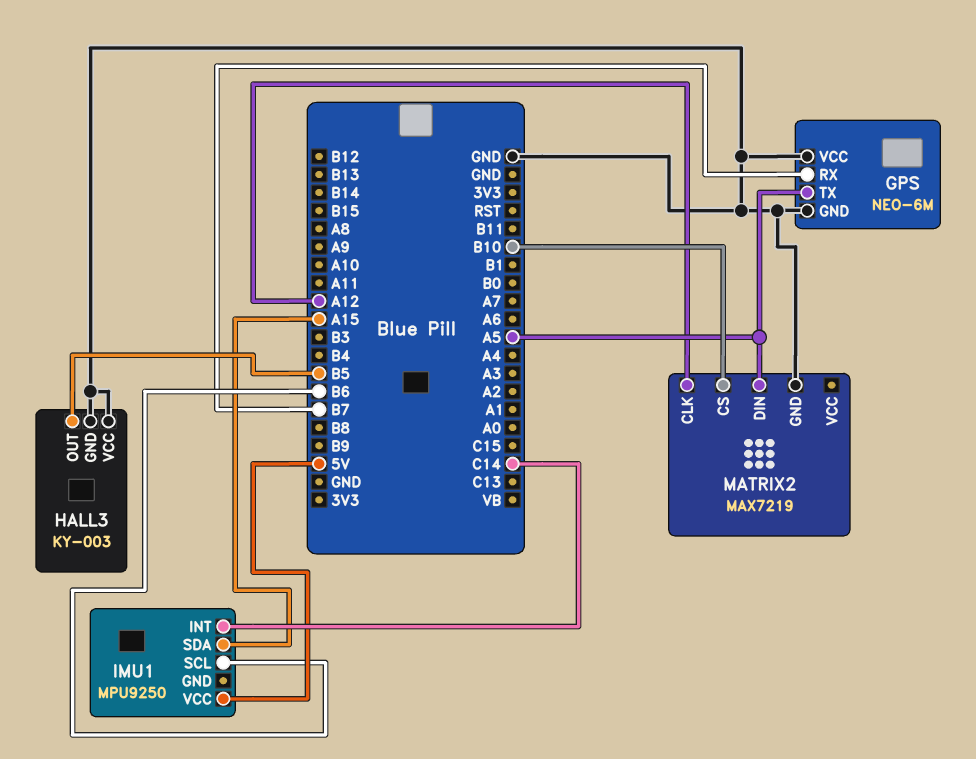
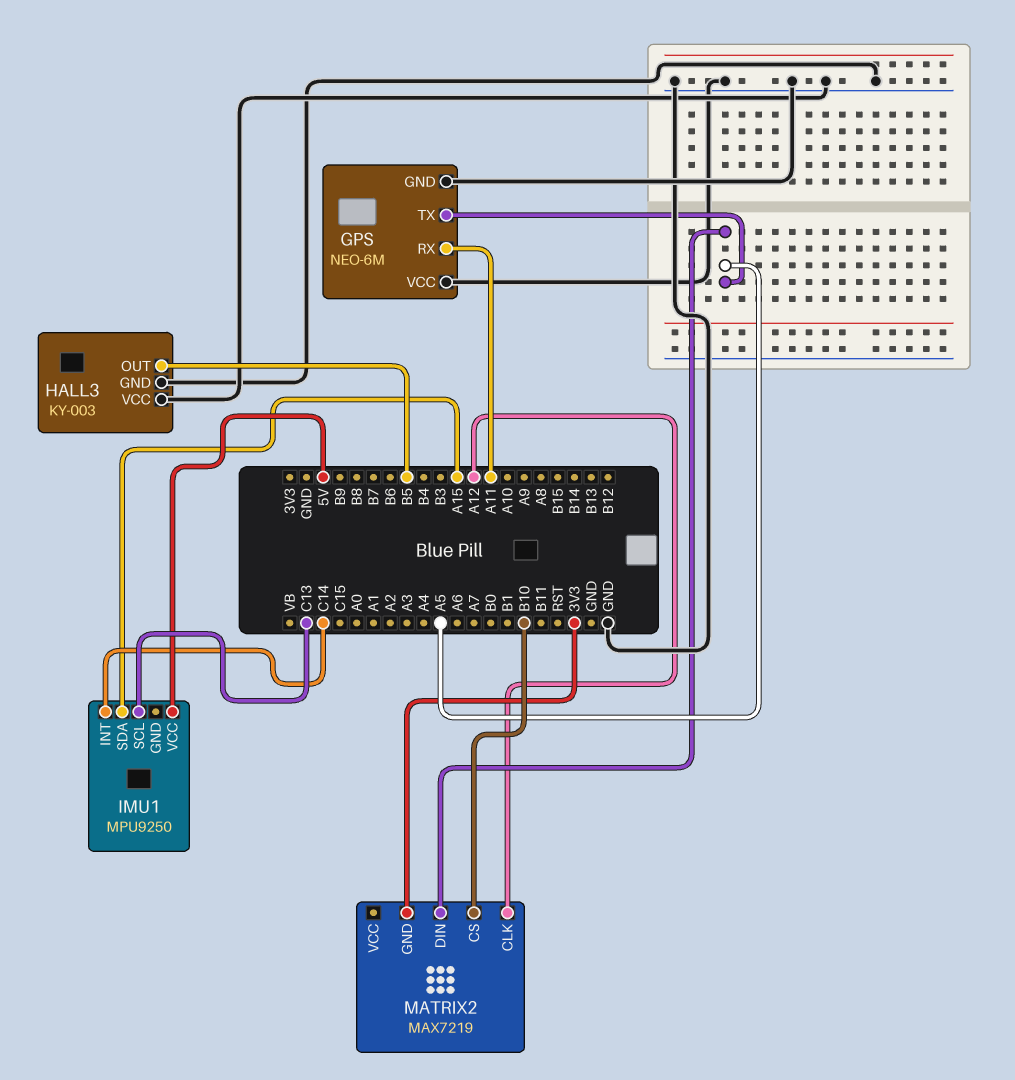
GPS pin RX: B7 -> A11
IMU1 pin SCL: B6 -> C13
MATRIX2 pin GND: GND -> 3V3

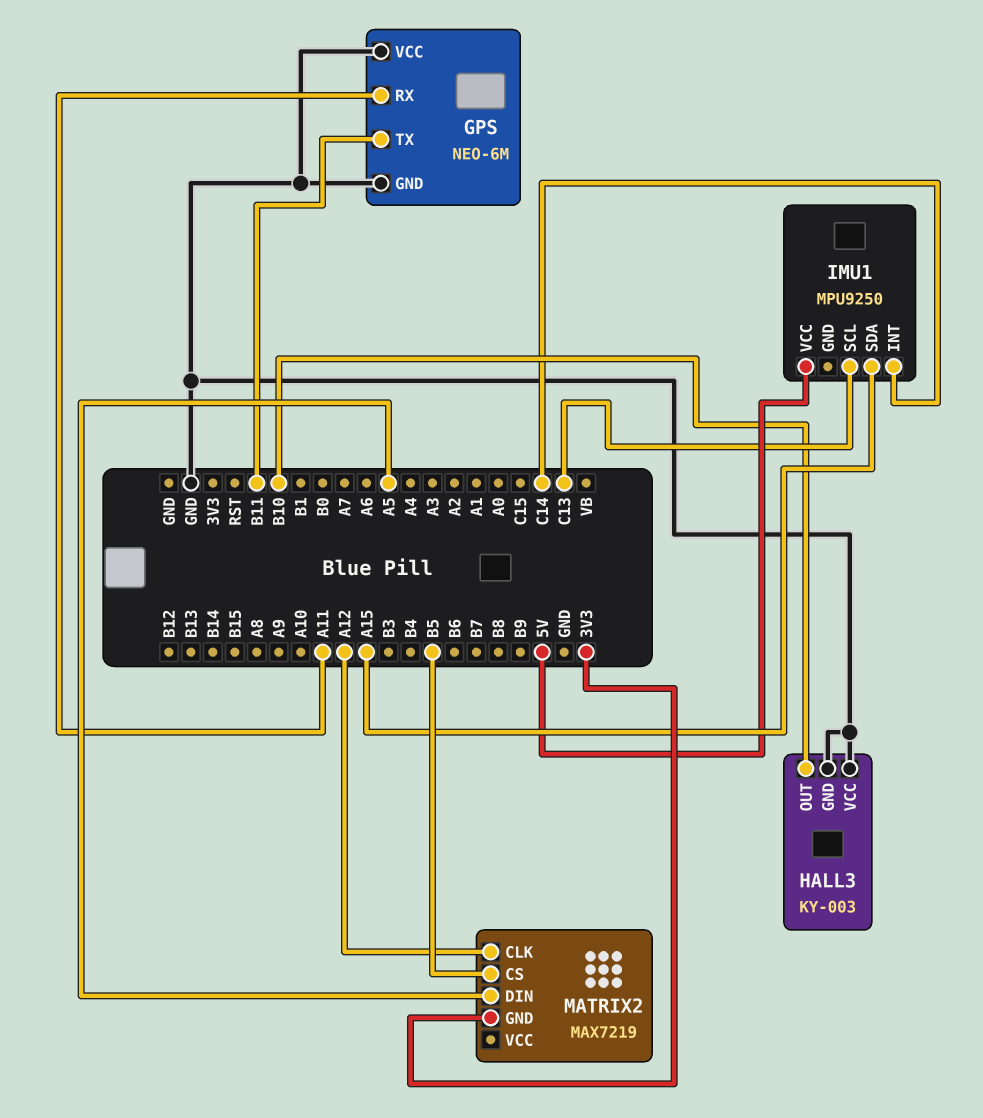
GPS pin TX: A5 -> B11
HALL3 pin OUT: B5 -> B10
MATRIX2 pin CS: B10 -> B5

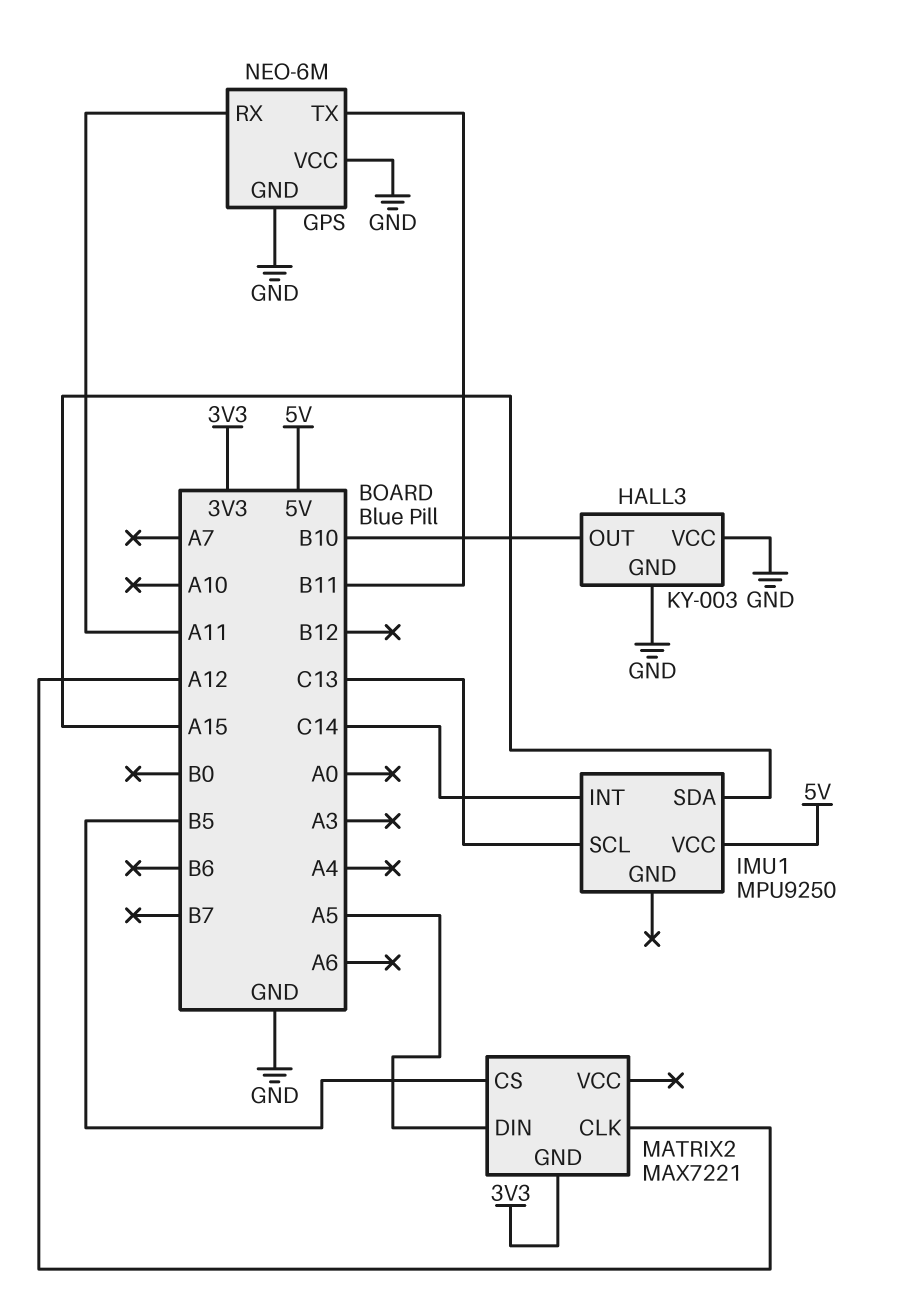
MATRIX2: MAX7219 -> MAX7221

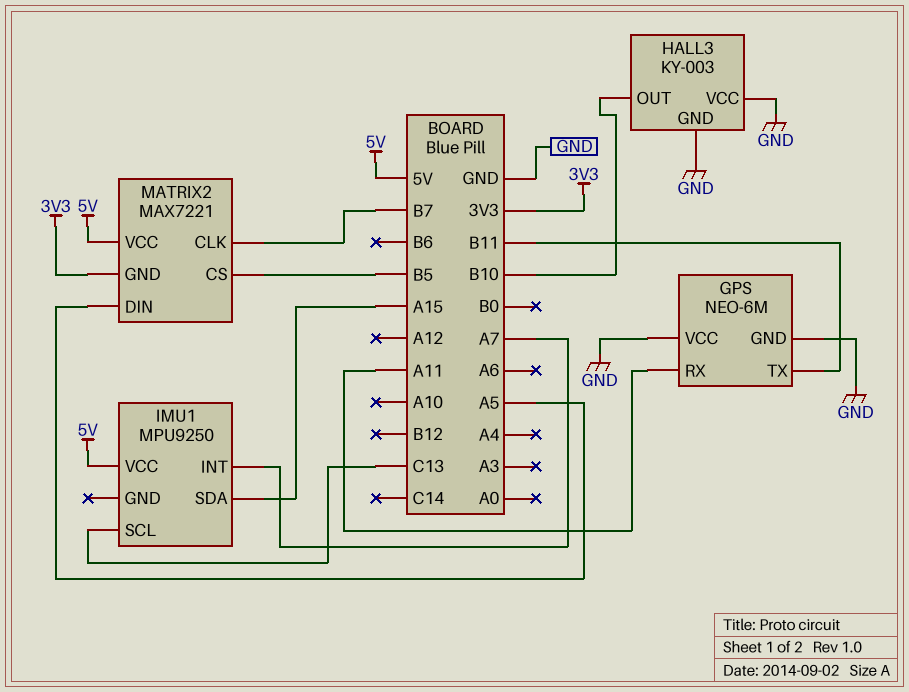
IMU1 pin INT: C14 -> A7
MATRIX2 pin CLK: A12 -> B7
MATRIX2 pin VCC: none -> 5V

